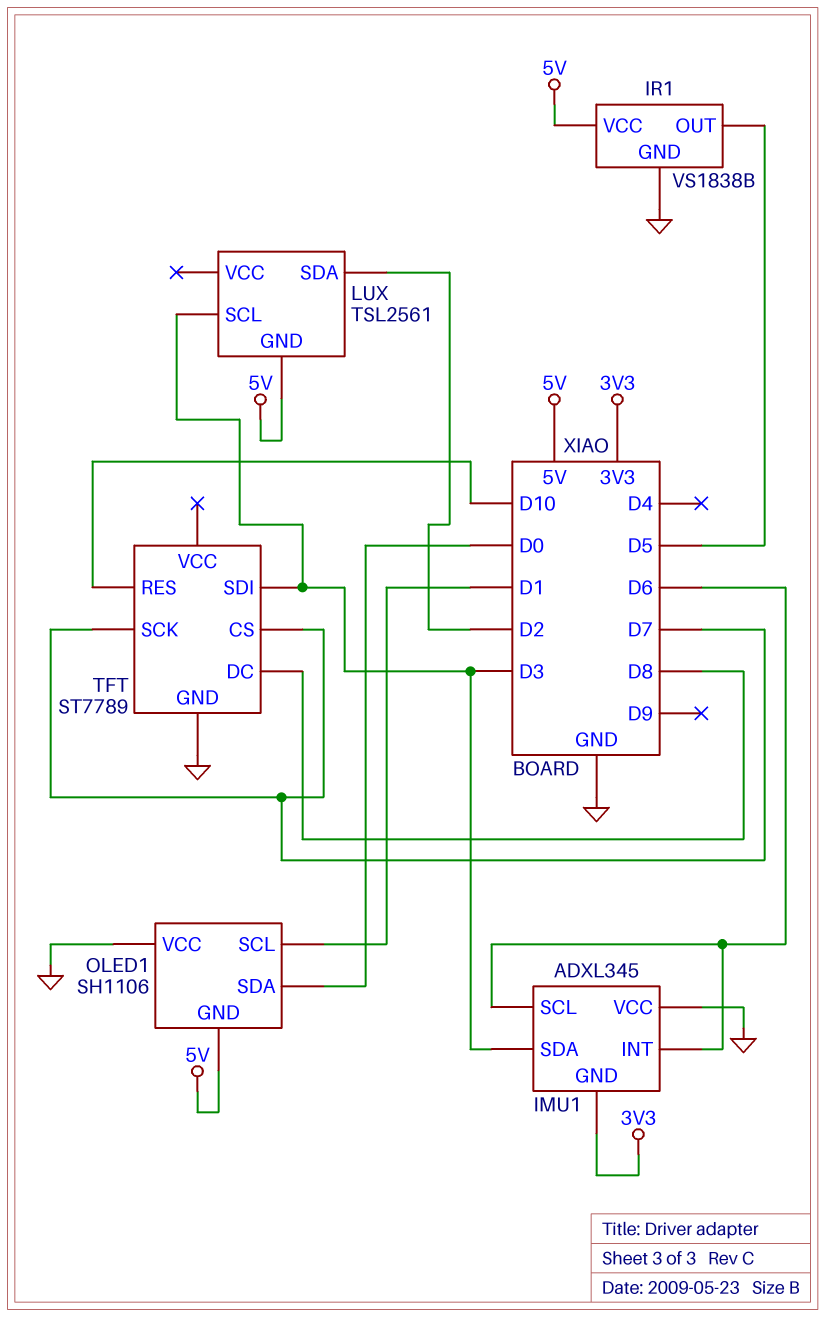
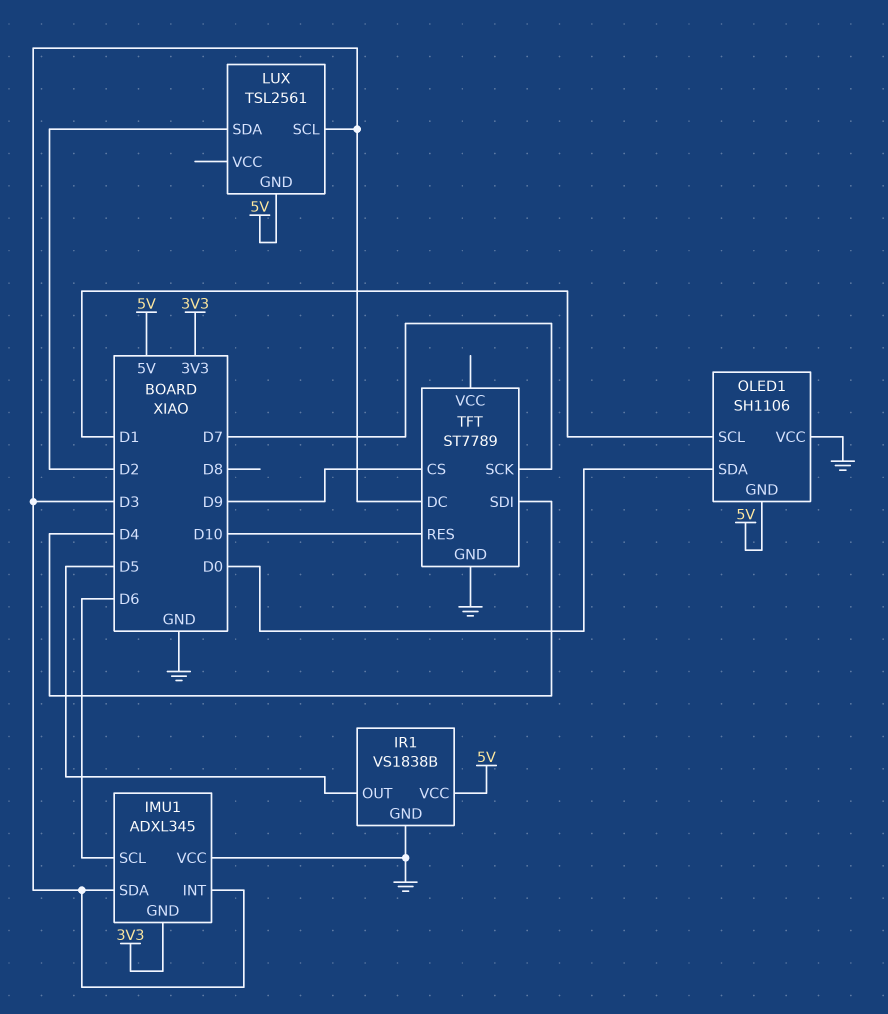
IMU1 pin INT: D6 -> D3
TFT pin CS: D7 -> D9
TFT pin DC: D8 -> D3
TFT pin SDI: D3 -> D4

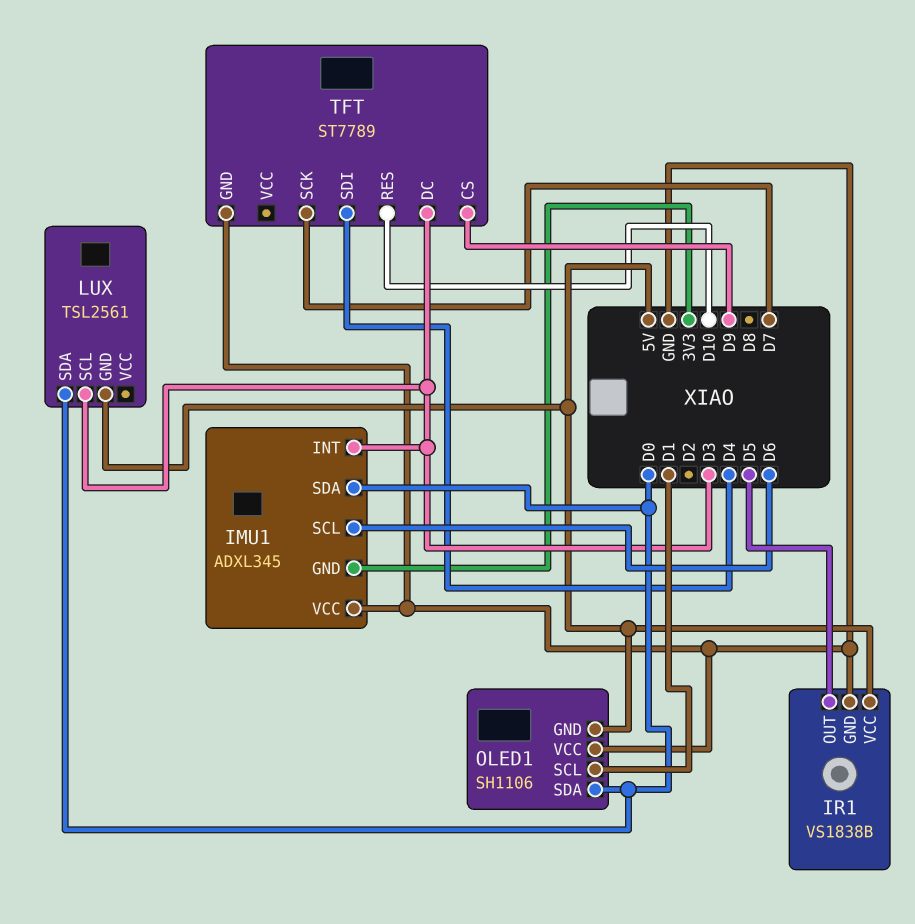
IMU1 pin SDA: D3 -> D0
LUX pin SDA: D2 -> D0

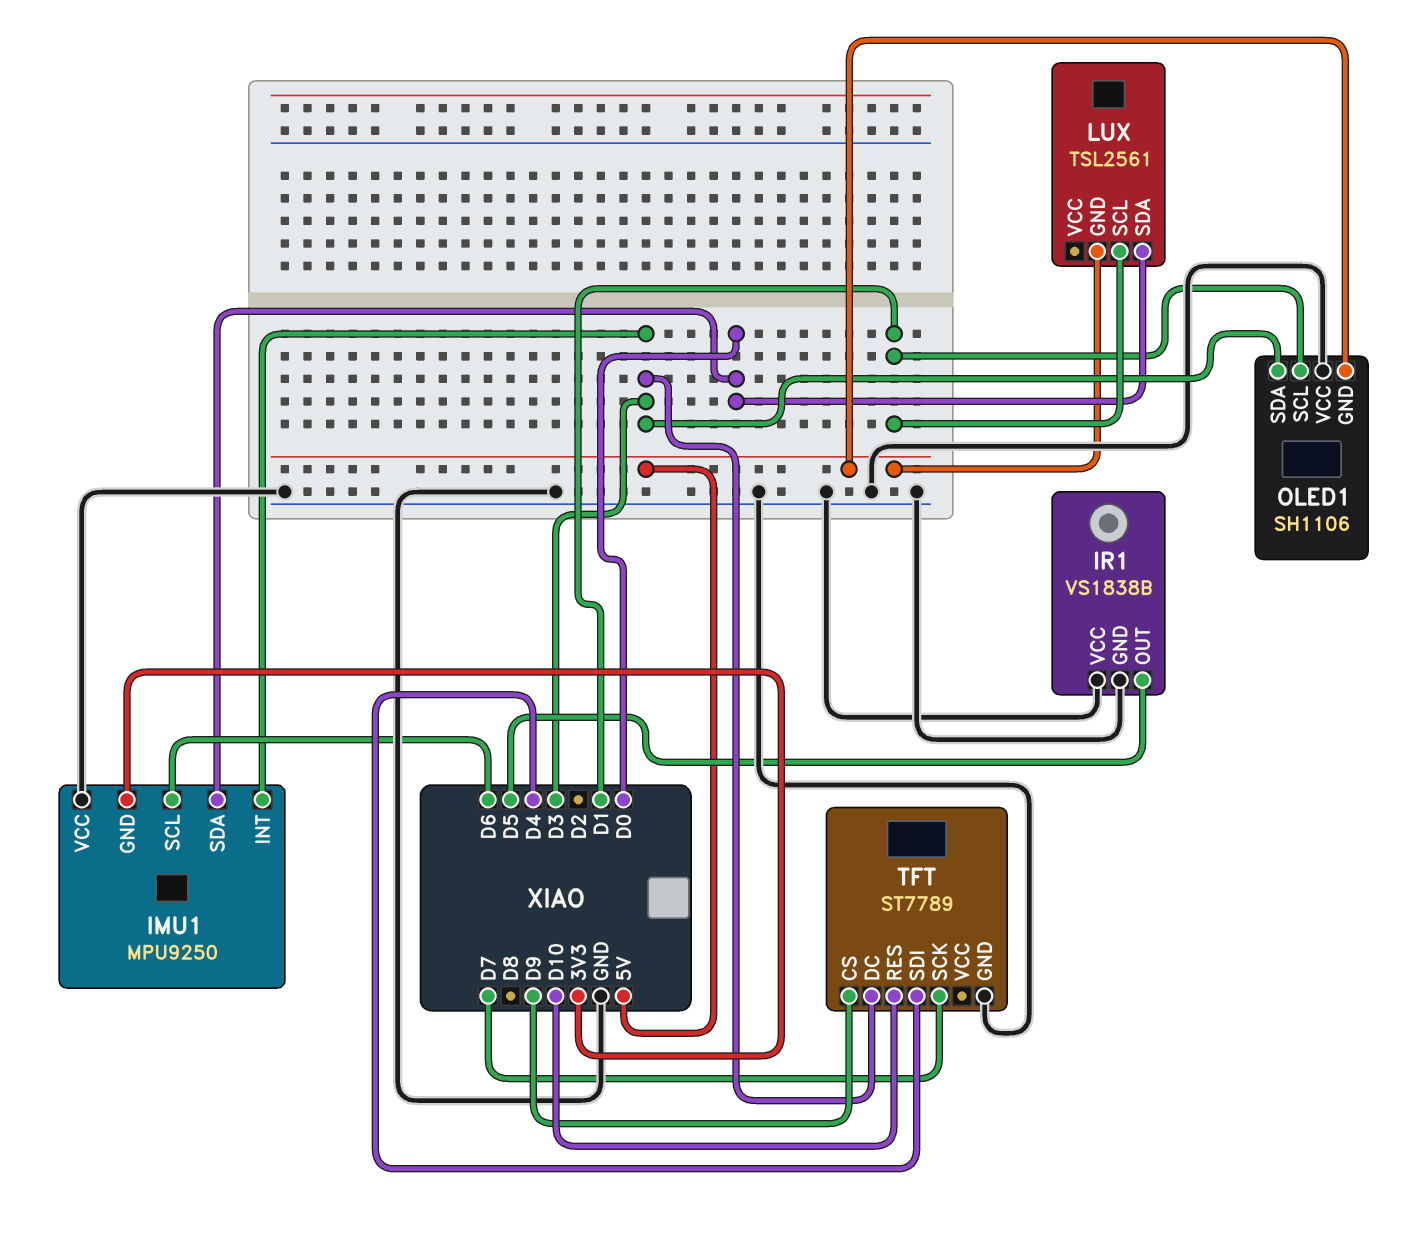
IMU1: ADXL345 -> MPU9250
IR1 pin VCC: 5V -> GND
LUX pin SCL: D3 -> D1
OLED1 pin SDA: D0 -> D3

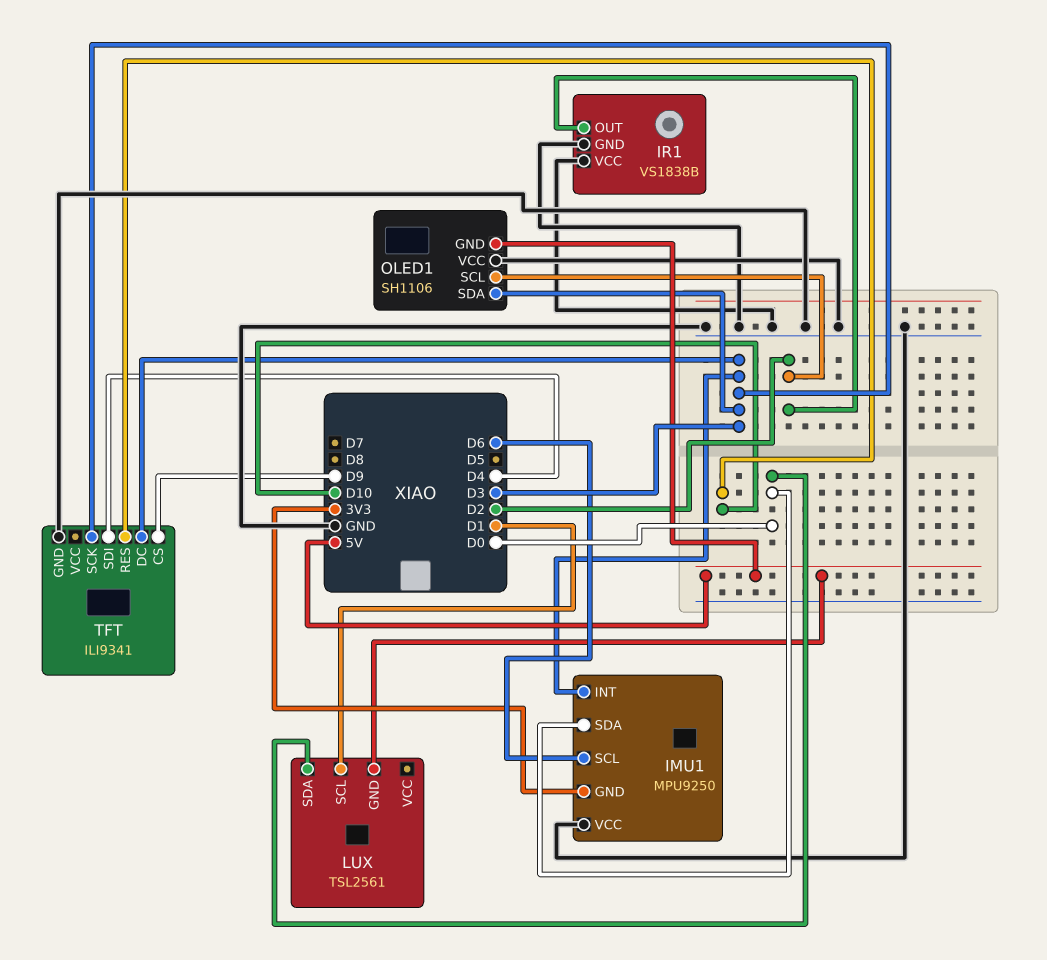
IR1 pin OUT: D5 -> D2
OLED1 pin SCL: D1 -> D2
TFT: ST7789 -> ILI9341
TFT pin SCK: D7 -> D3

